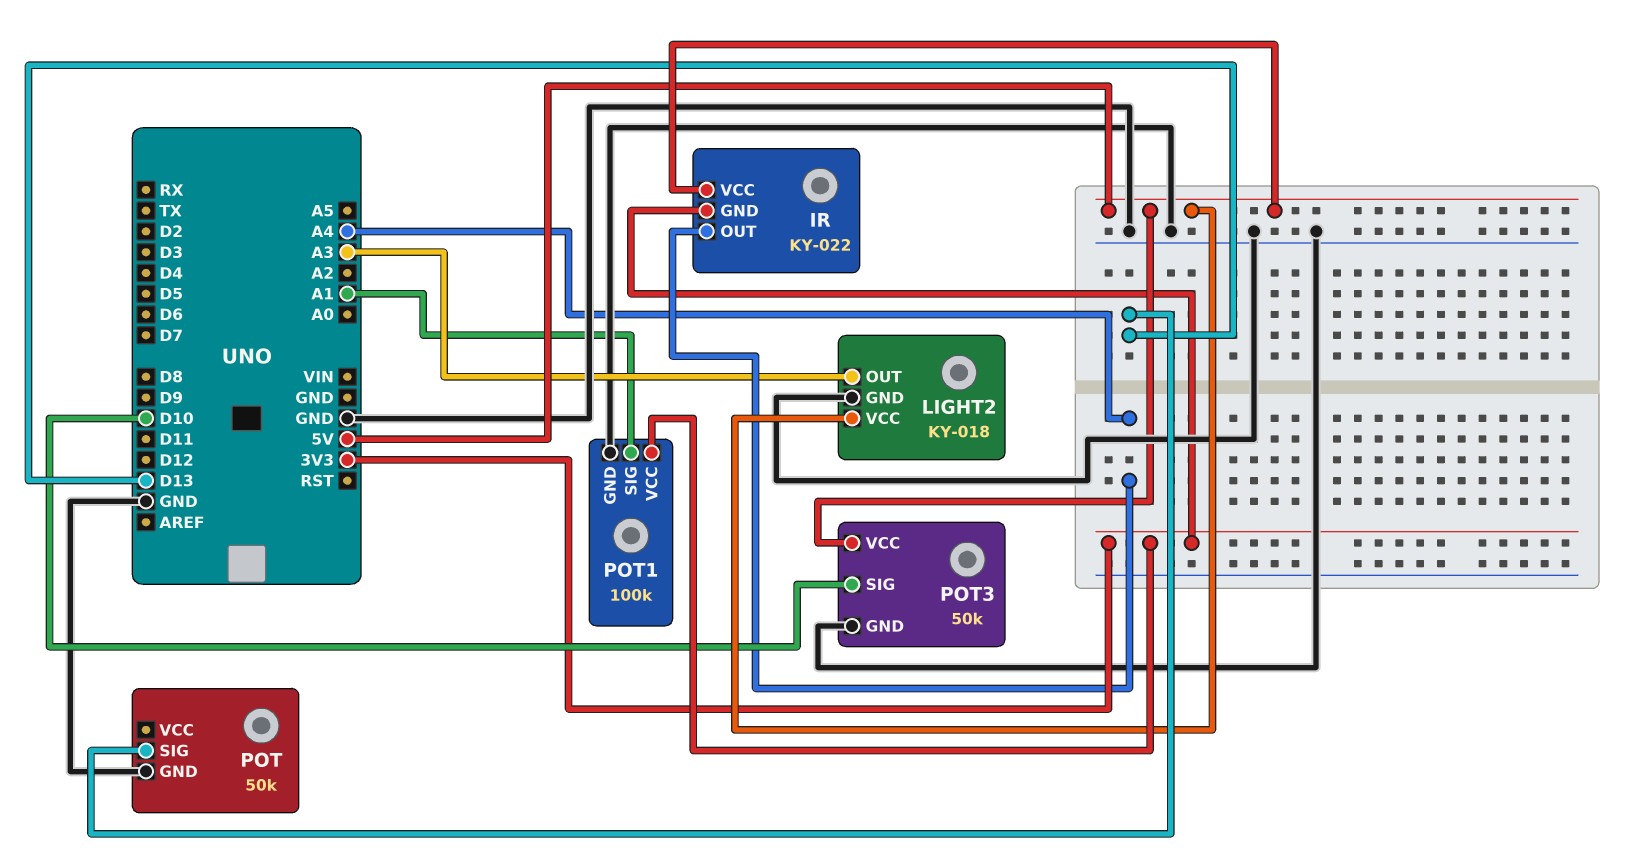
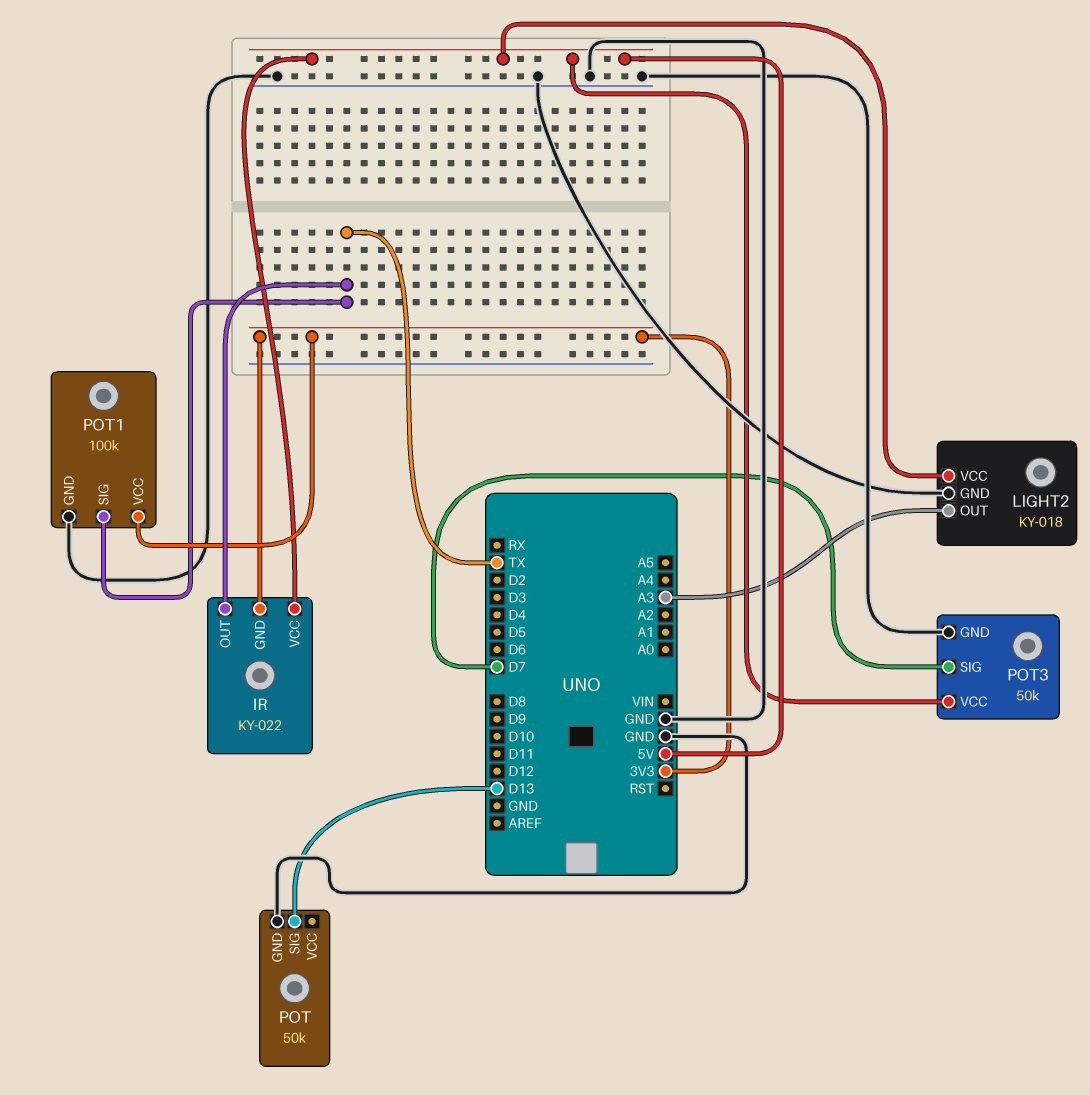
IR pin OUT: A4 -> TX
POT1 pin SIG: A1 -> TX
POT3 pin SIG: D10 -> D7

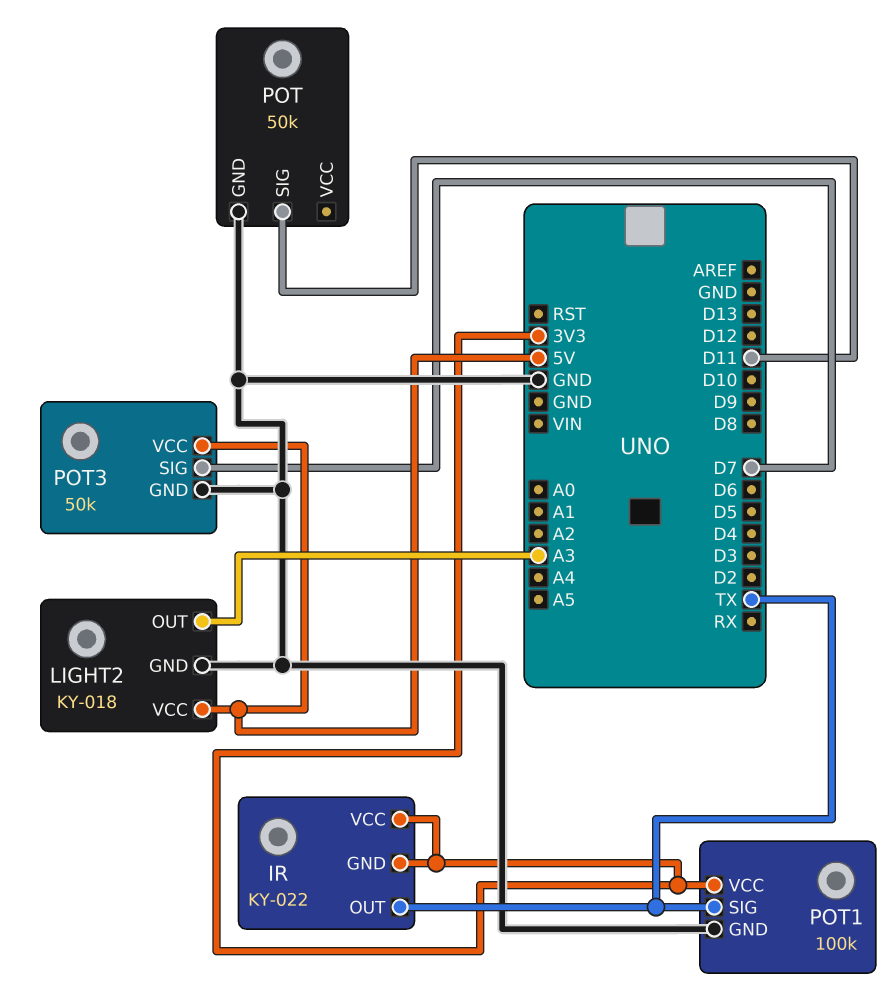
IR pin VCC: 5V -> 3V3
POT pin SIG: D13 -> D11

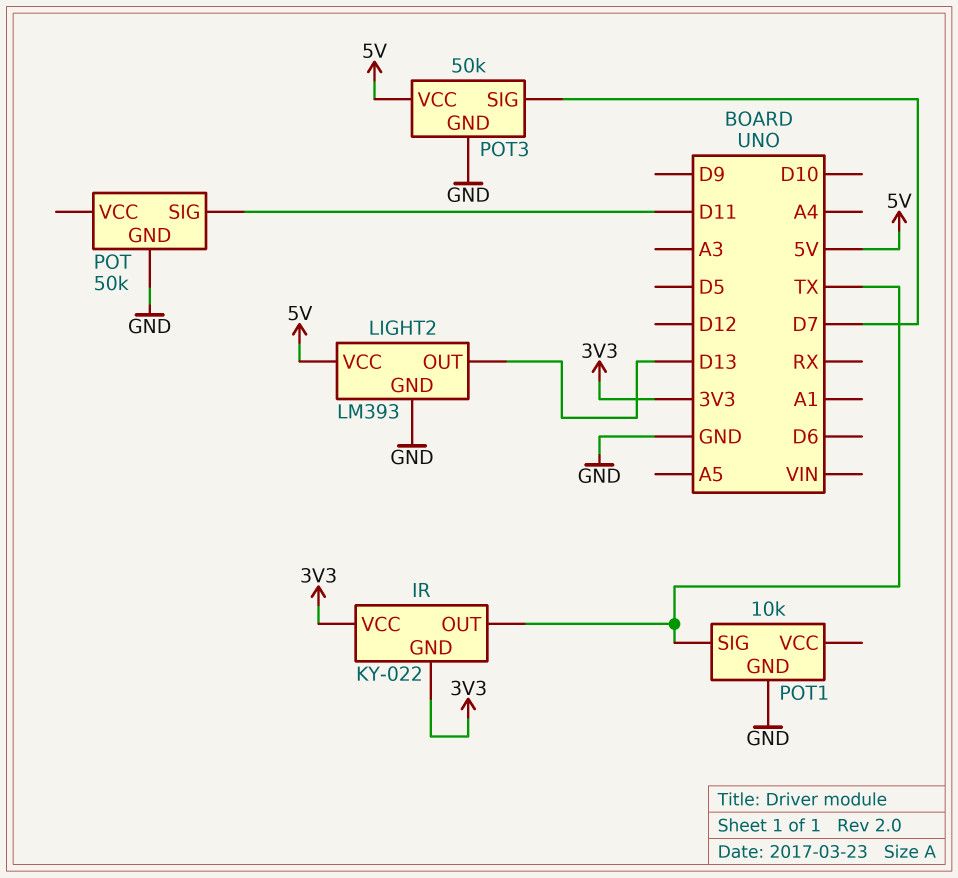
LIGHT2: KY-018 -> LM393
LIGHT2 pin OUT: A3 -> D13
POT1: 100k -> 10k
POT1 pin VCC: 3V3 -> none

